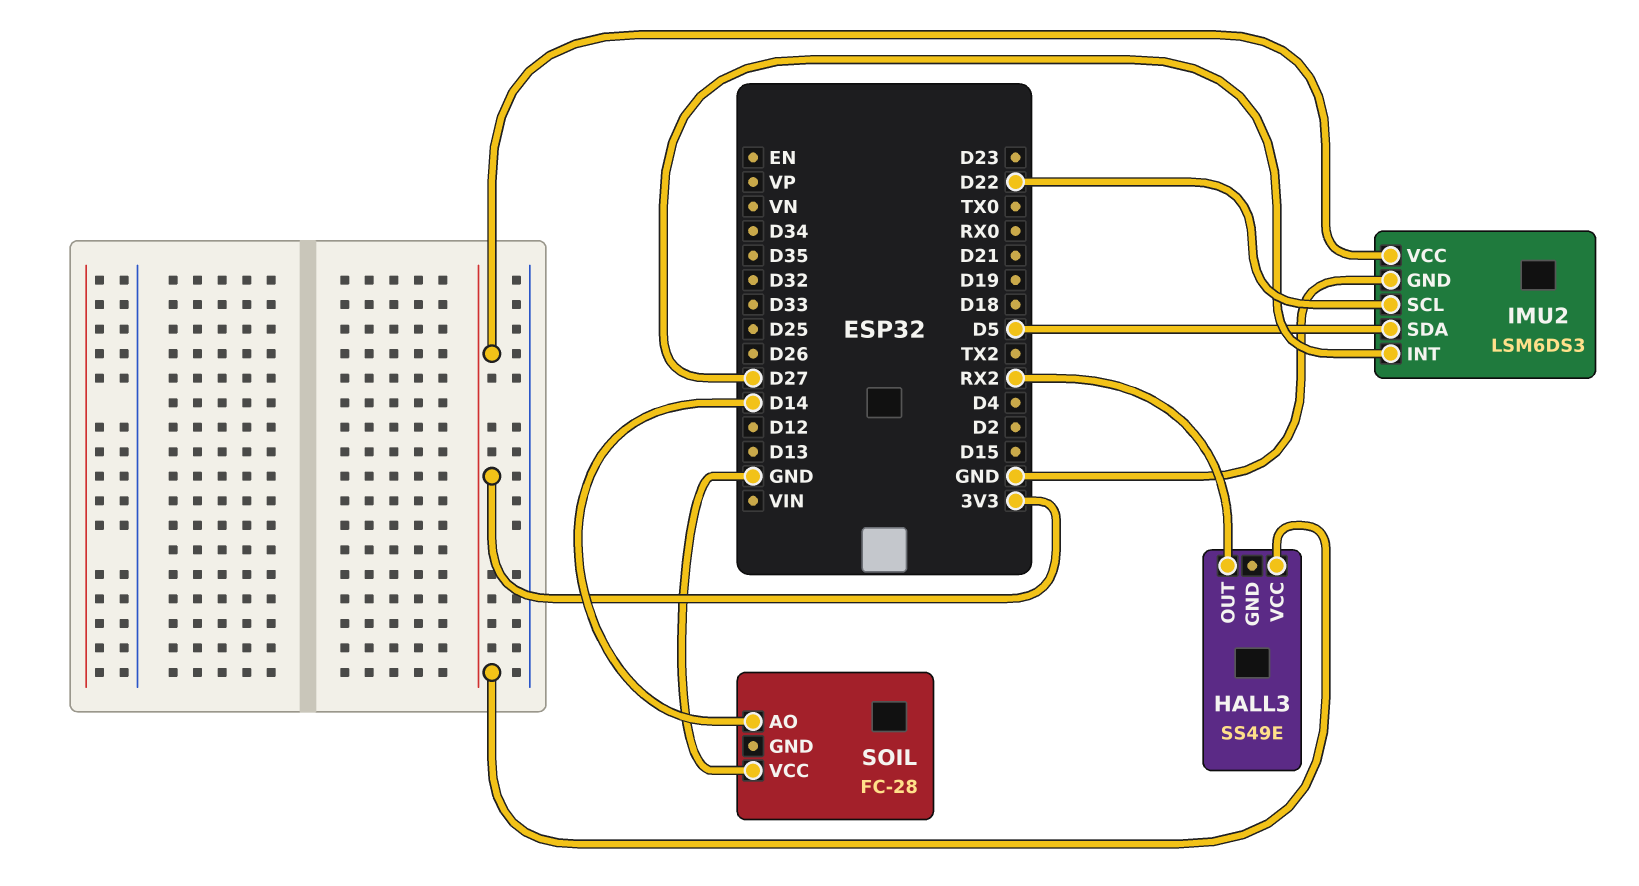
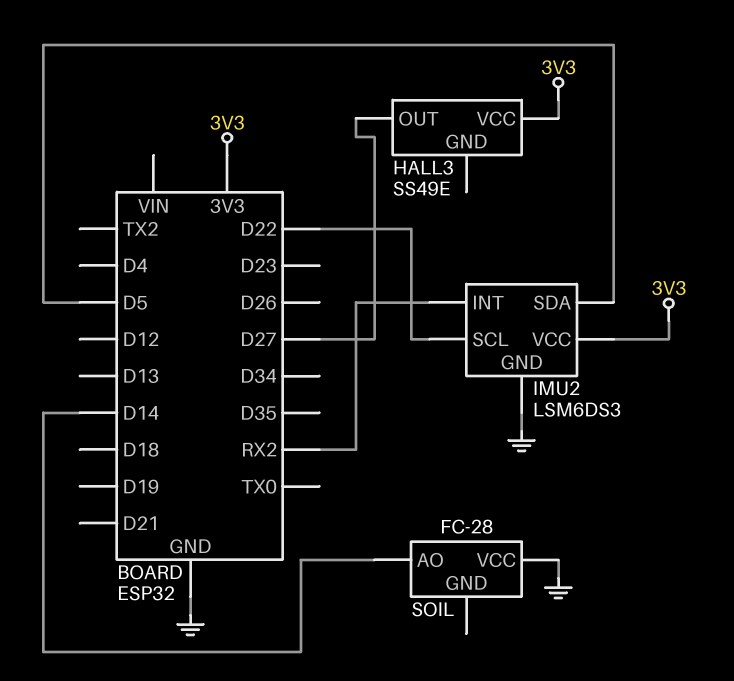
HALL3 pin OUT: RX2 -> D27
IMU2 pin INT: D27 -> RX2

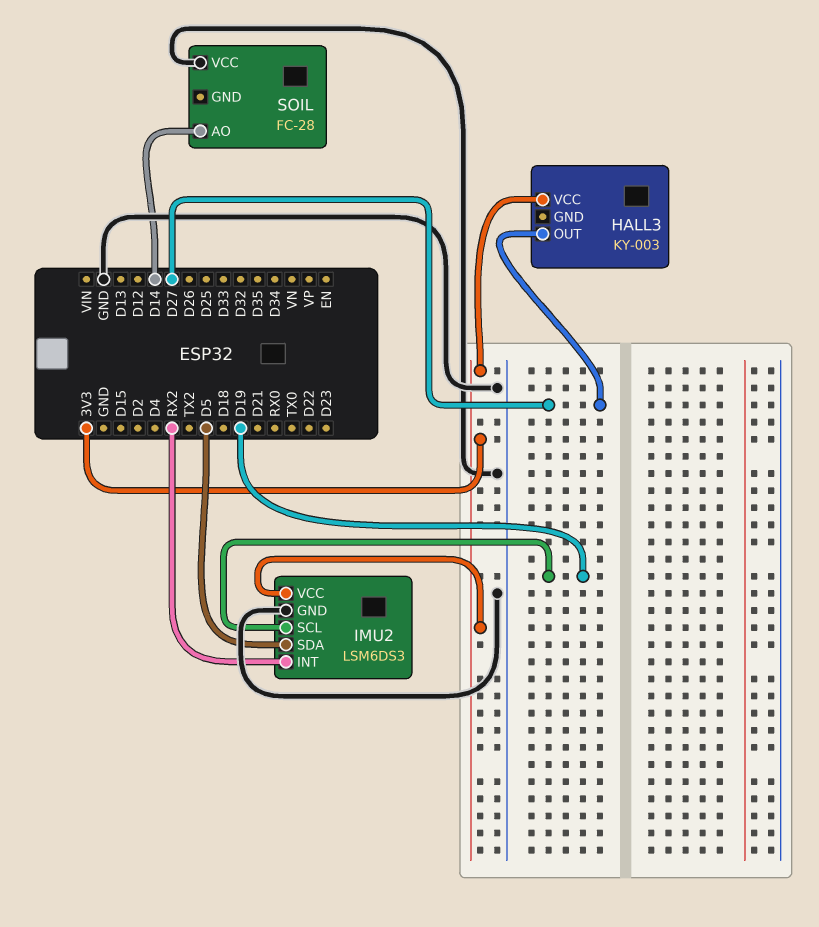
HALL3: SS49E -> KY-003
IMU2 pin SCL: D22 -> D19

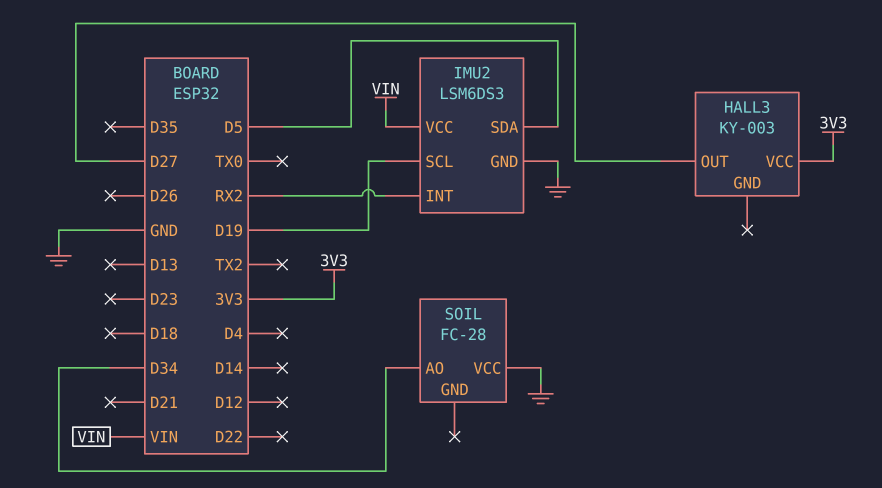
IMU2 pin VCC: 3V3 -> VIN
SOIL pin AO: D14 -> D34

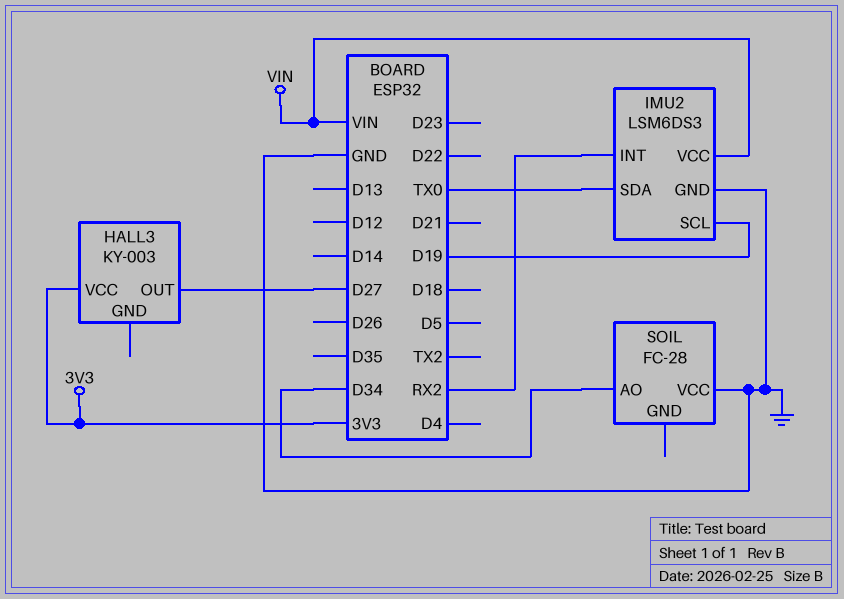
IMU2 pin SDA: D5 -> TX0

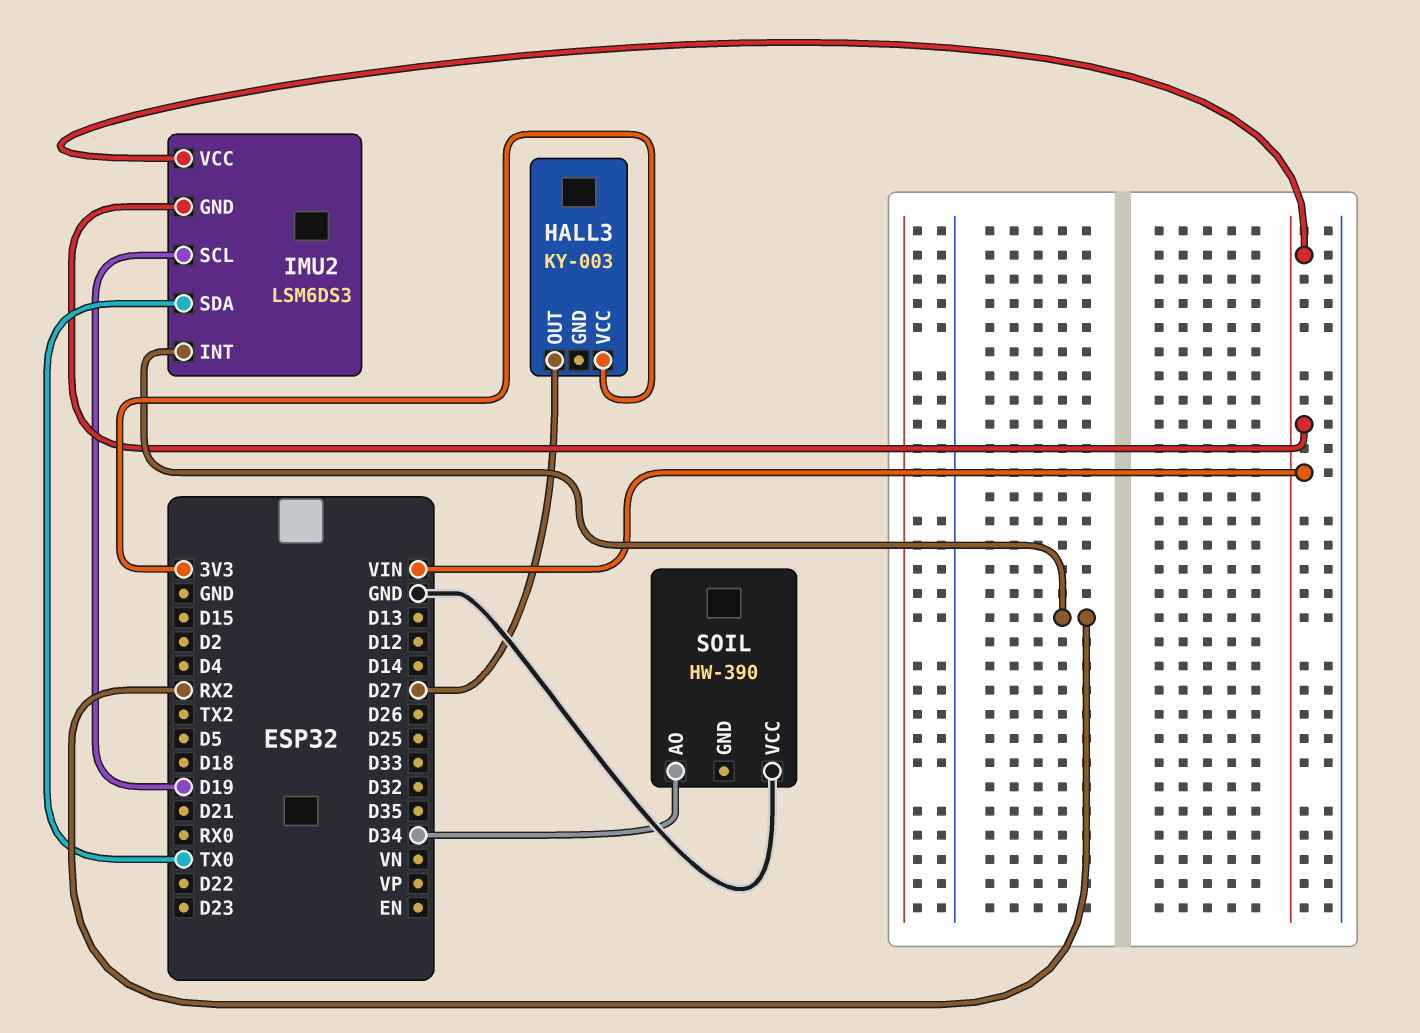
IMU2 pin GND: GND -> VIN
SOIL: FC-28 -> HW-390

